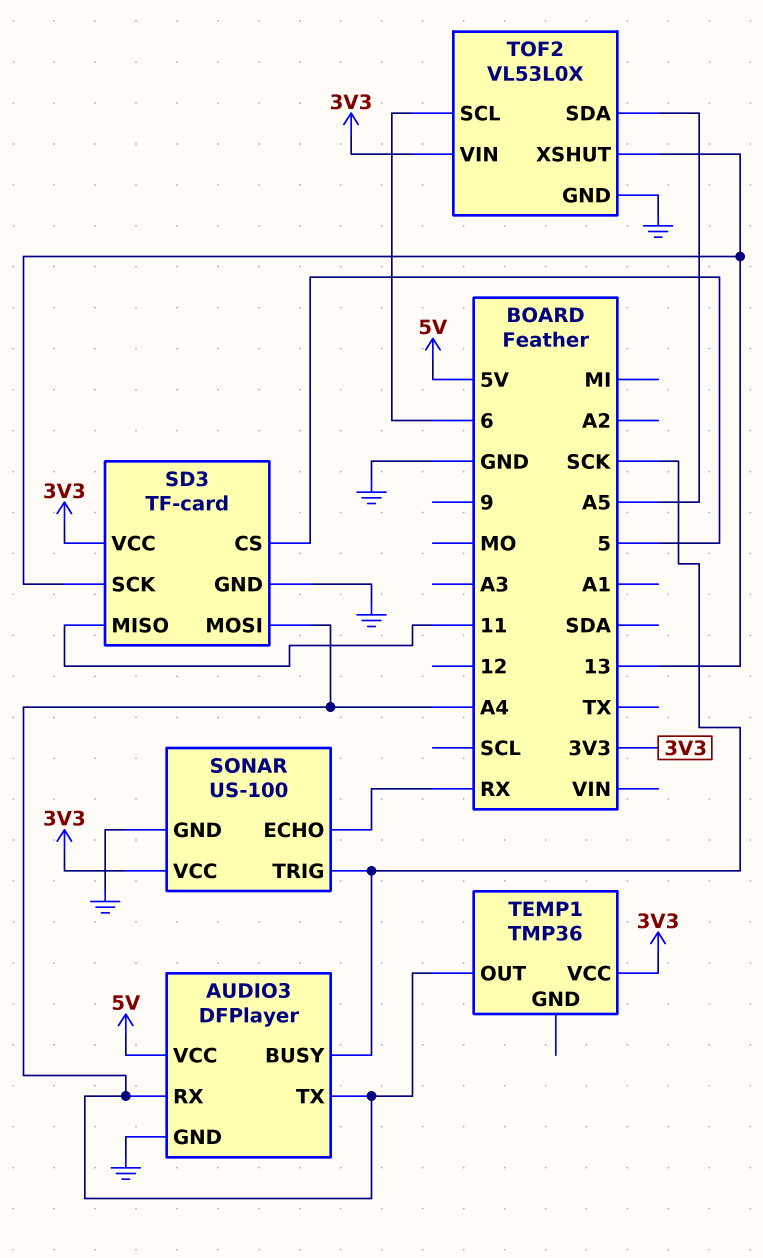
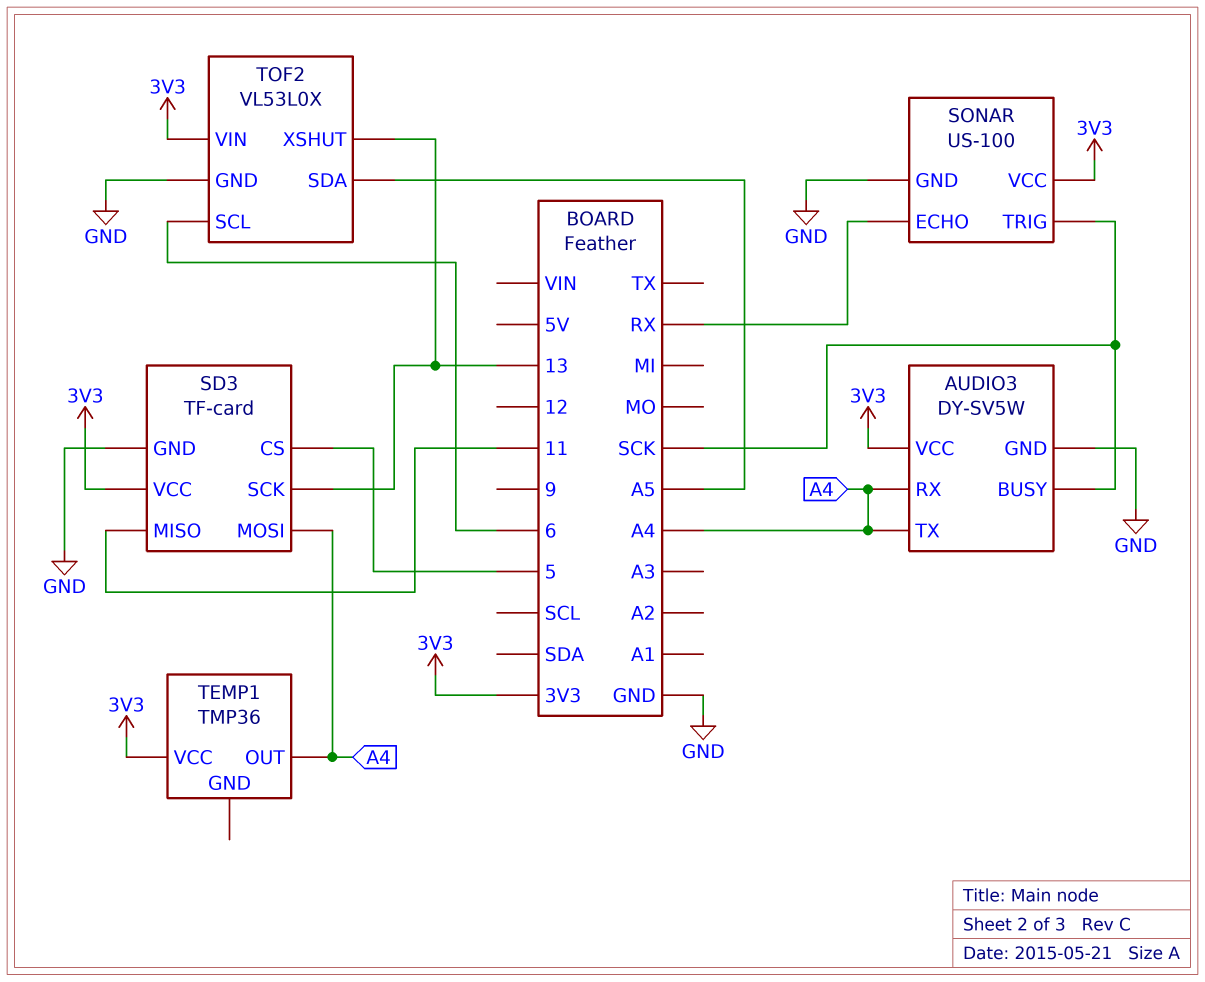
AUDIO3: DFPlayer -> DY-SV5W
AUDIO3 pin VCC: 5V -> 3V3

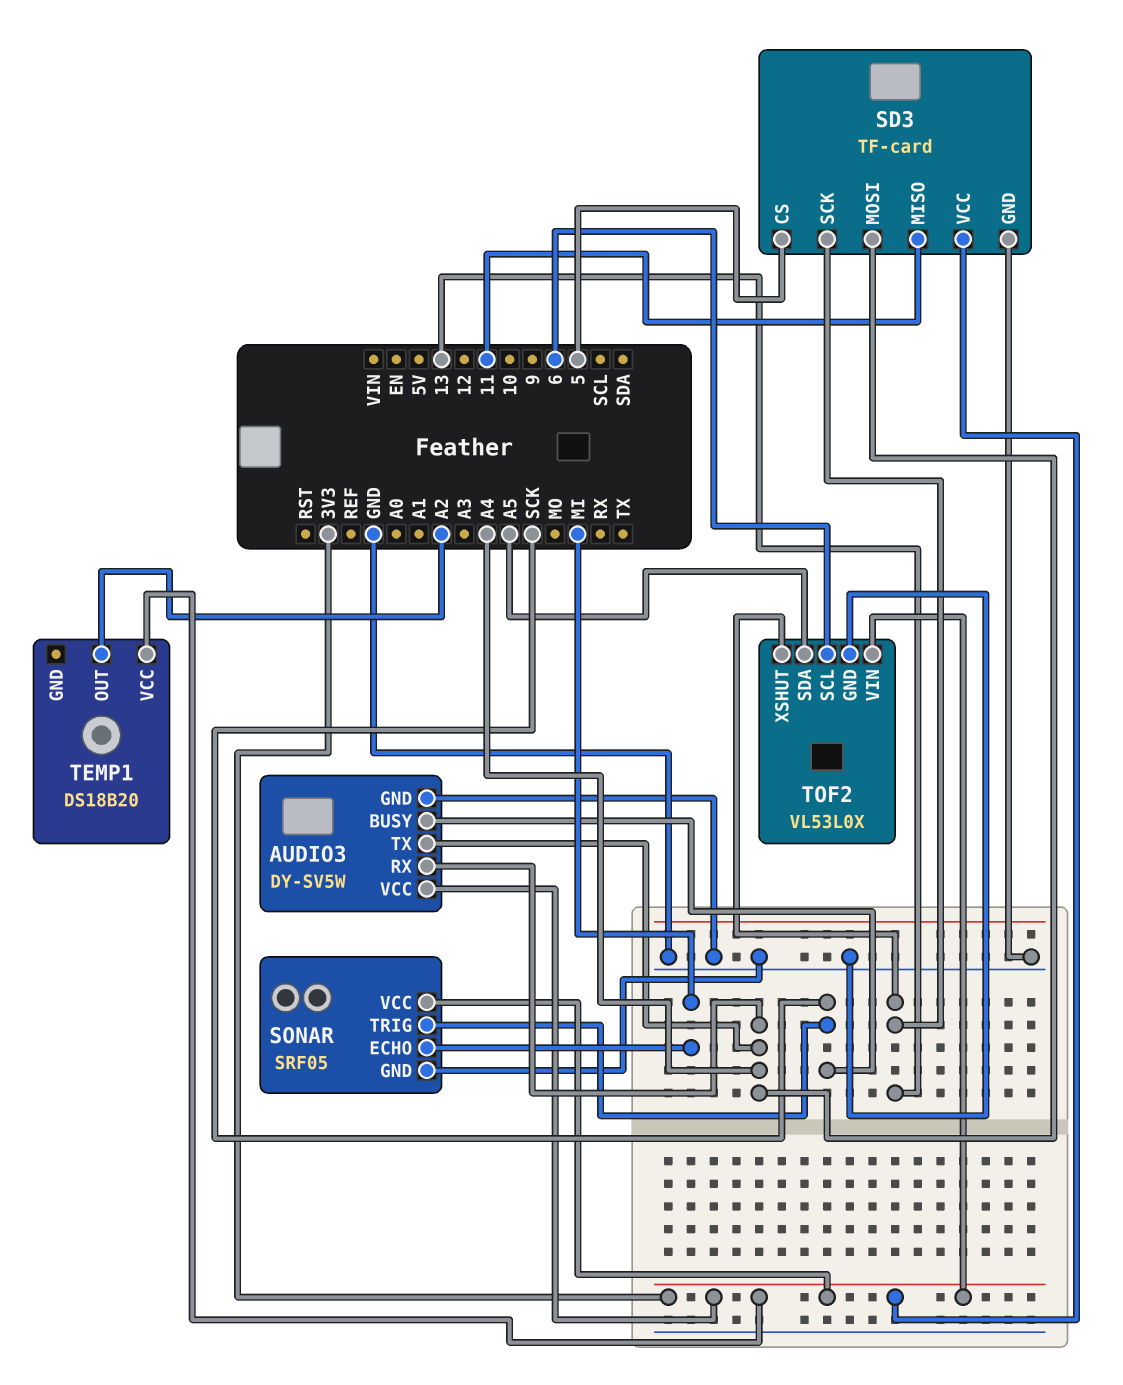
SONAR: US-100 -> SRF05
SONAR pin ECHO: RX -> MI
TEMP1: TMP36 -> DS18B20
TEMP1 pin OUT: A4 -> A2

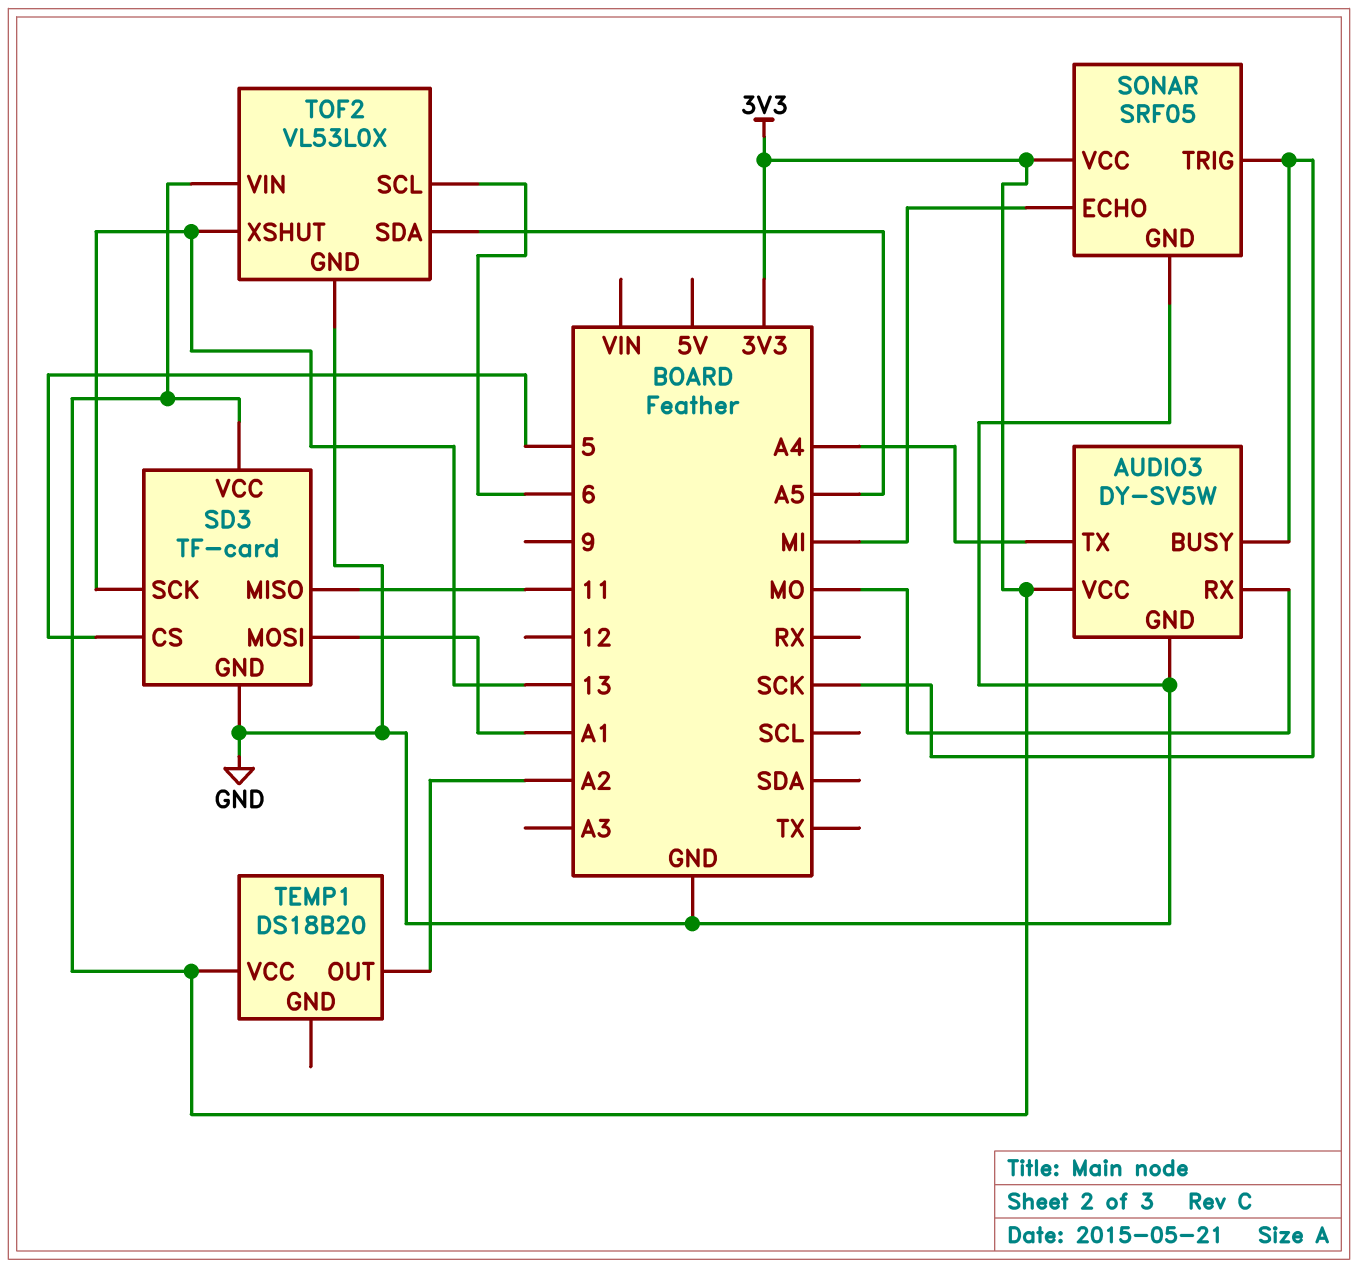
AUDIO3 pin RX: A4 -> MO
SD3 pin MOSI: A4 -> A1

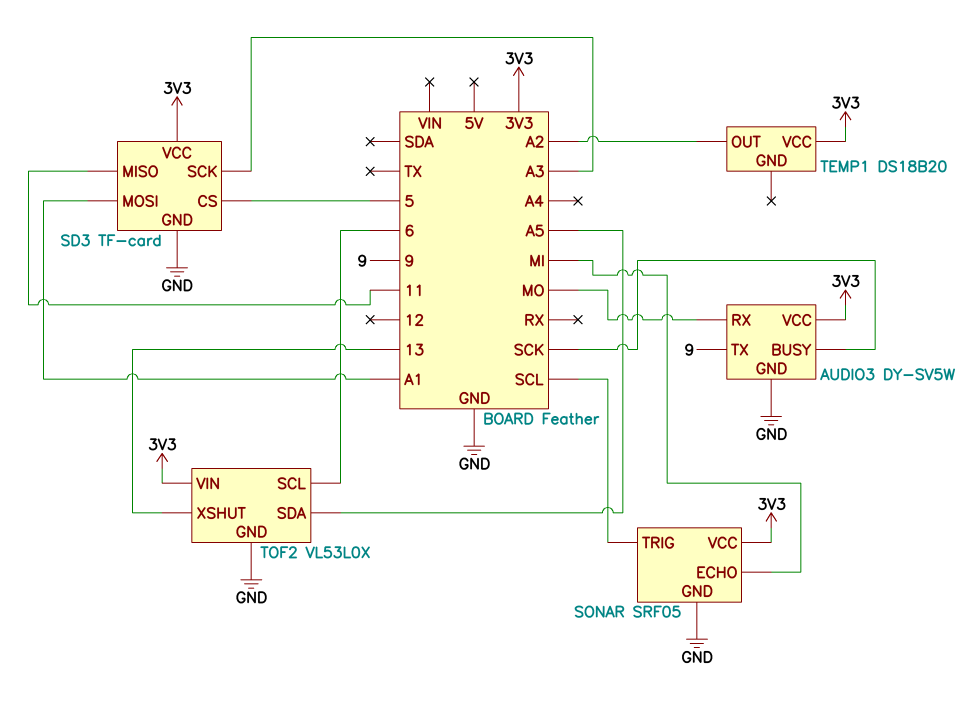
AUDIO3 pin TX: A4 -> 9
SD3 pin SCK: 13 -> A3
SONAR pin TRIG: SCK -> SCL

